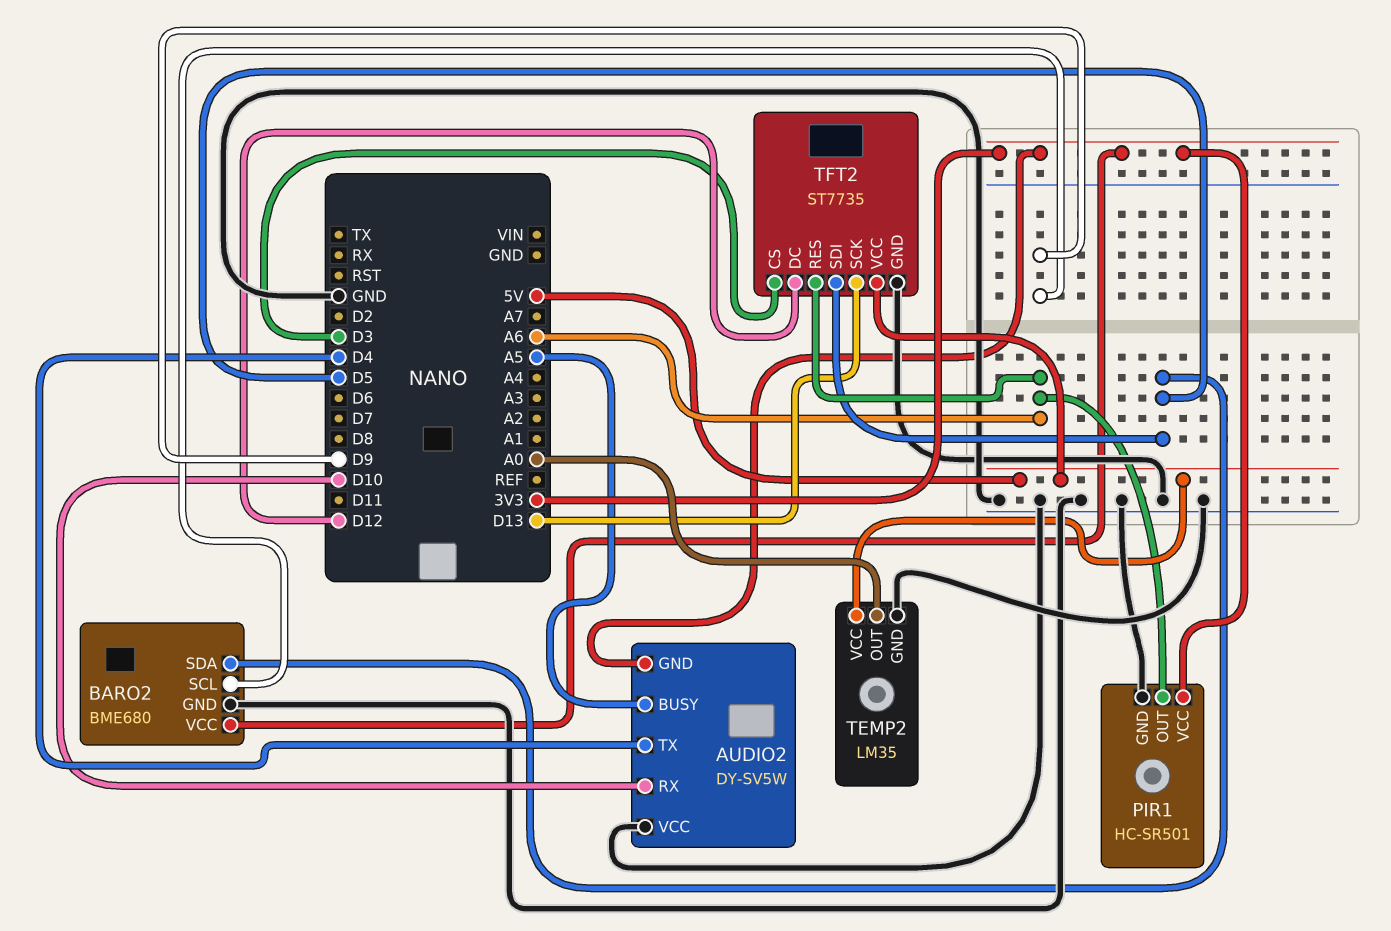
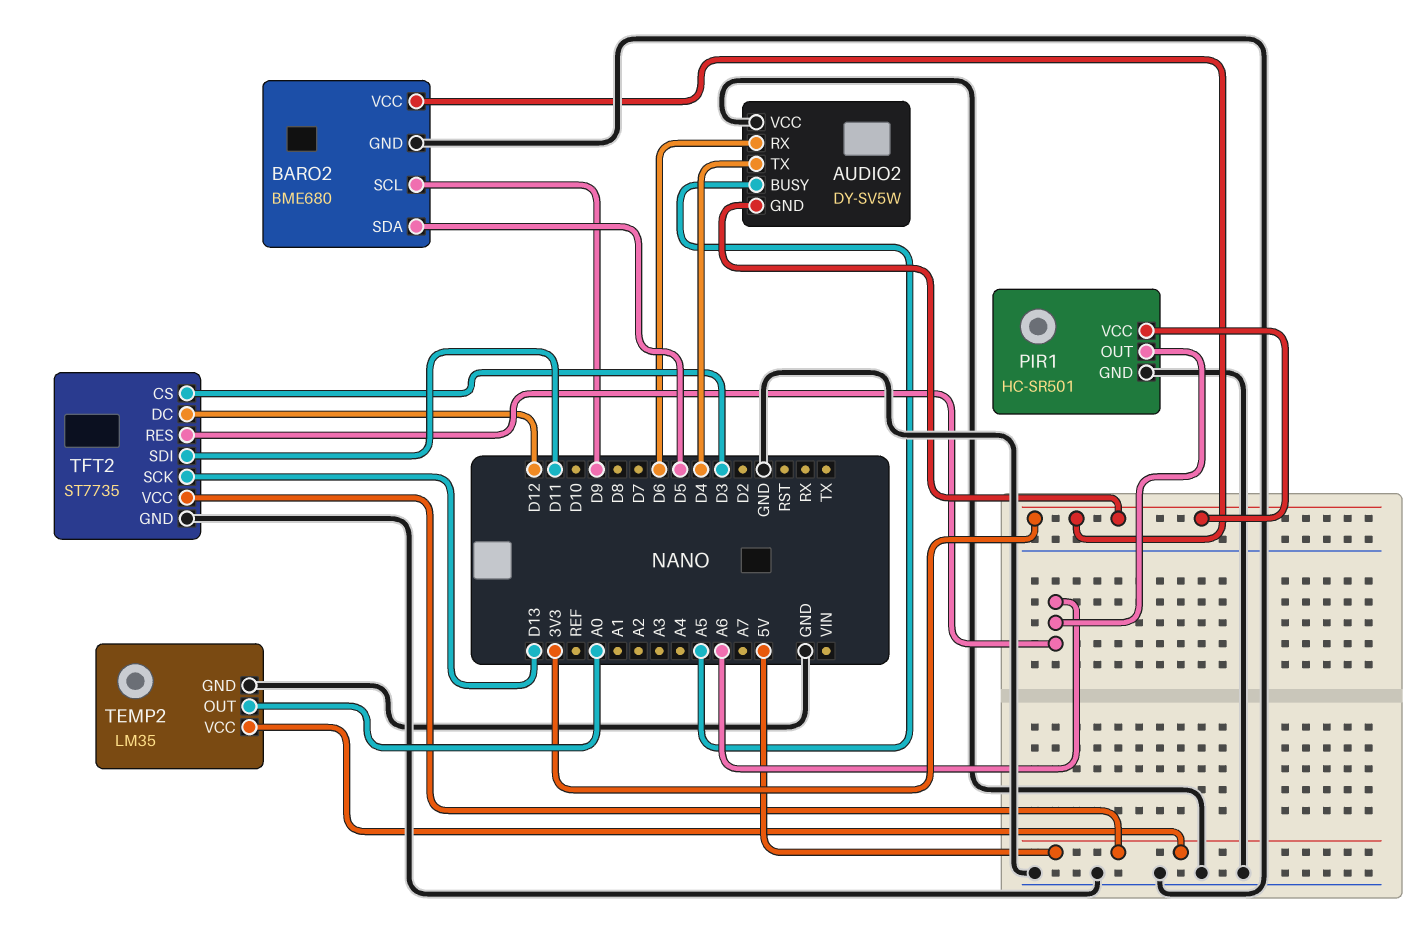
AUDIO2 pin RX: D10 -> D6
TFT2 pin SDI: D5 -> D11

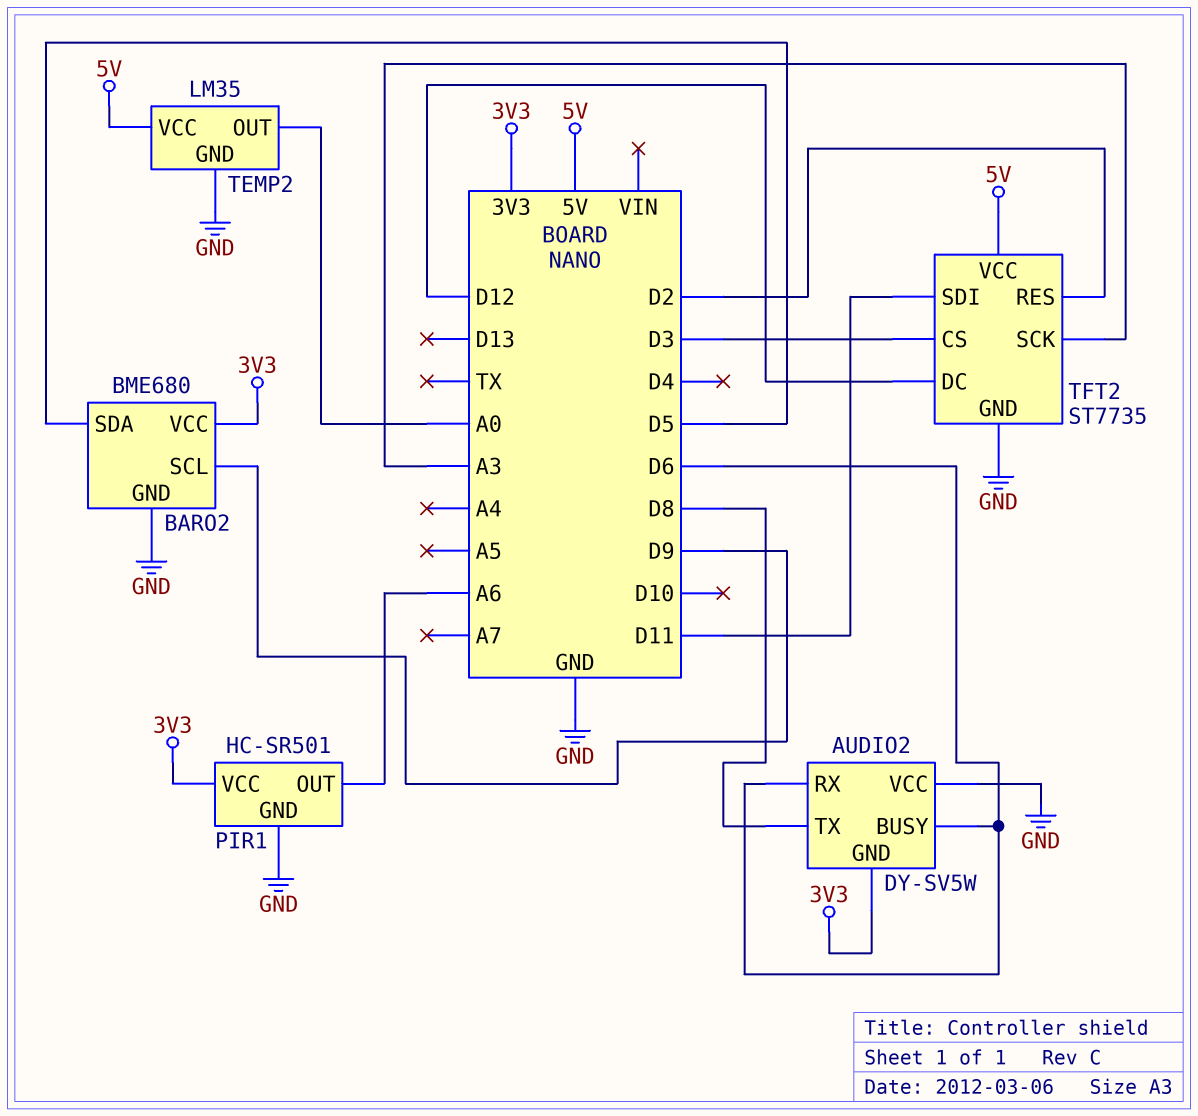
AUDIO2 pin BUSY: A5 -> D6
AUDIO2 pin TX: D4 -> D8
TFT2 pin RES: A6 -> D2
TFT2 pin SCK: D13 -> A3

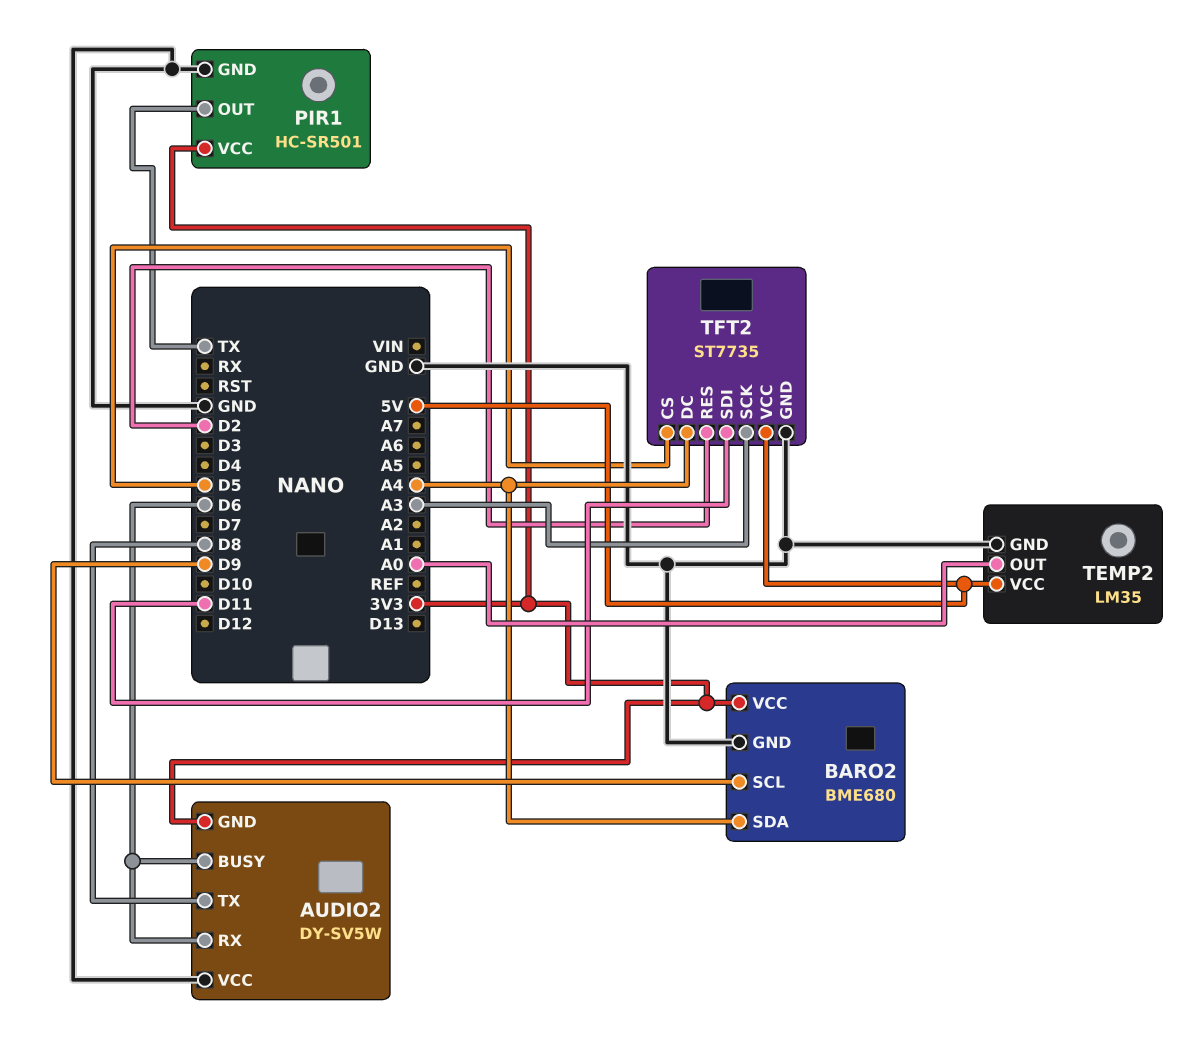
BARO2 pin SDA: D5 -> A4
PIR1 pin OUT: A6 -> TX
TFT2 pin CS: D3 -> D5
TFT2 pin DC: D12 -> A4

